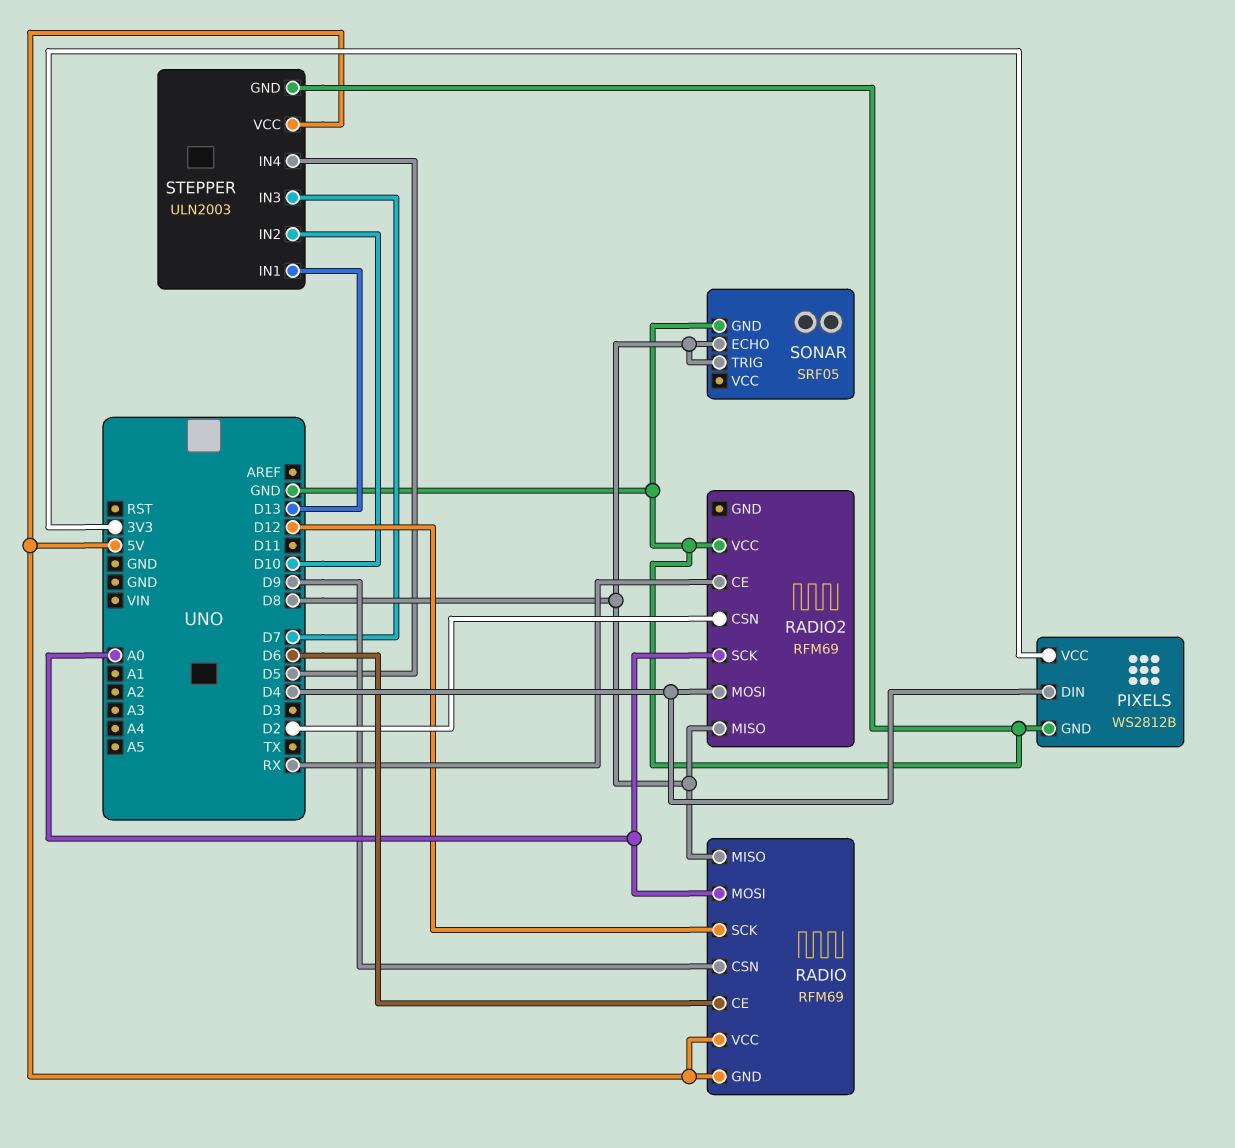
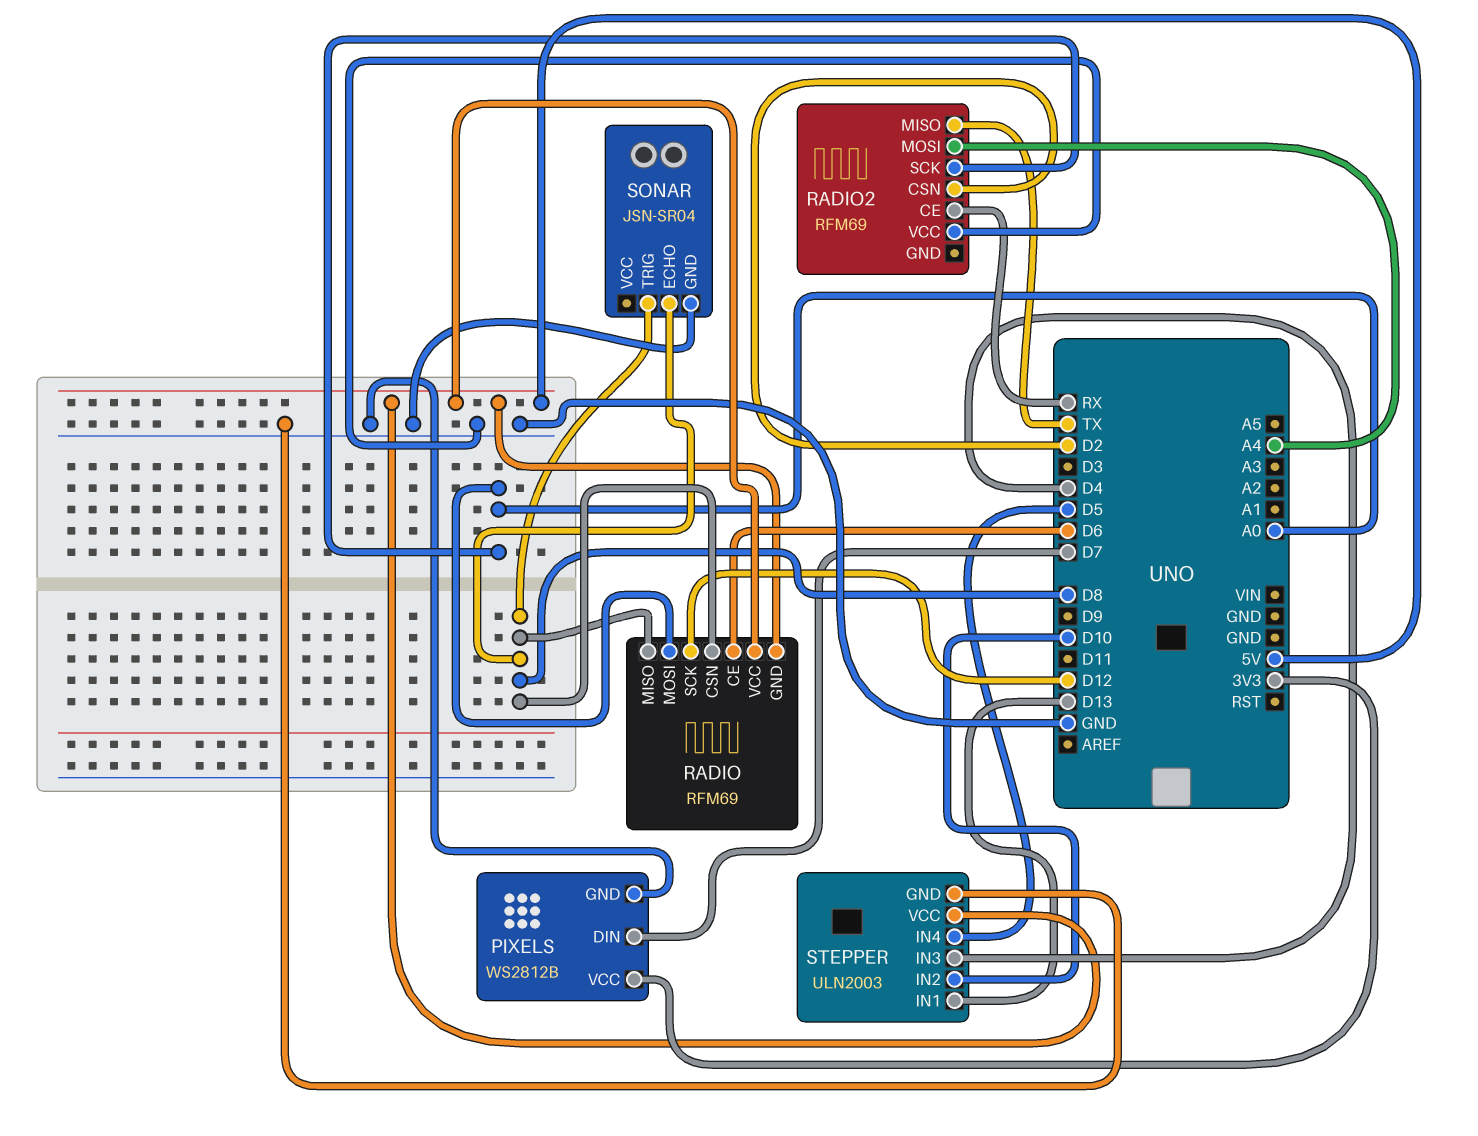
PIXELS pin DIN: D4 -> D7
RADIO pin CSN: D9 -> D8
RADIO2 pin MISO: D8 -> TX
RADIO2 pin MOSI: D4 -> A4
SONAR: SRF05 -> JSN-SR04
STEPPER pin IN3: D7 -> D4

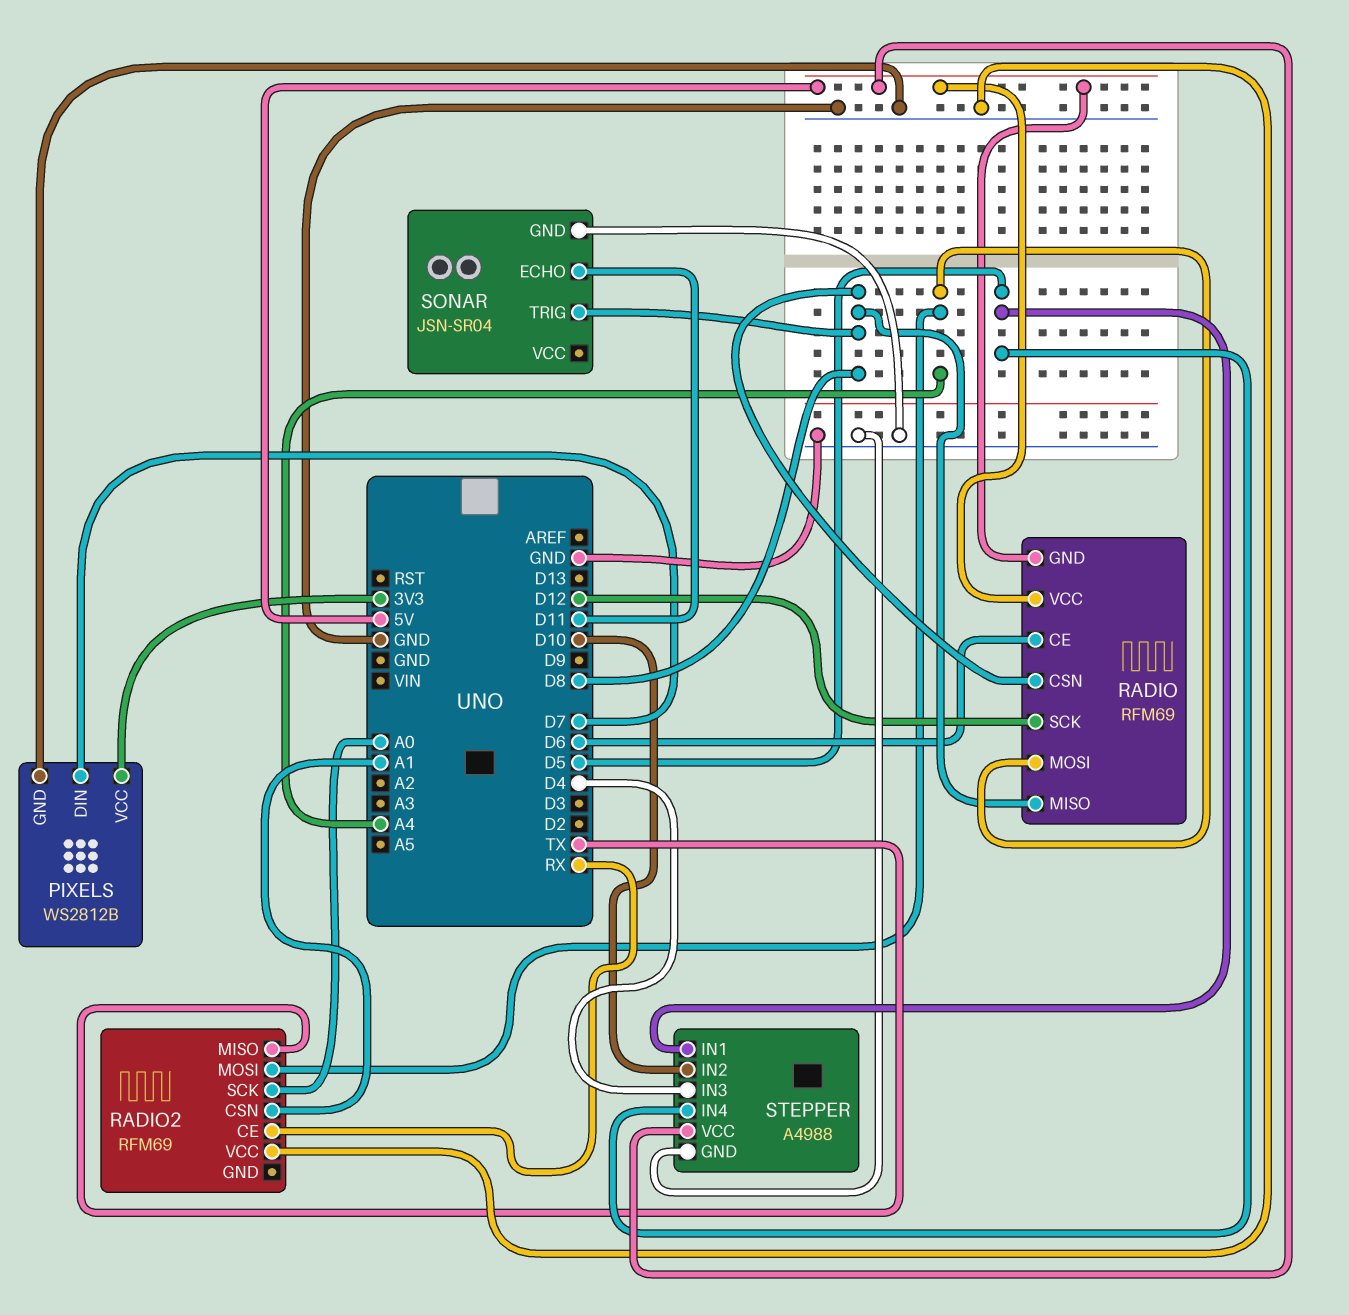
RADIO pin MOSI: A0 -> A4
RADIO2 pin CSN: D2 -> A1
SONAR pin ECHO: D8 -> D11
STEPPER: ULN2003 -> A4988
STEPPER pin IN1: D13 -> D5

